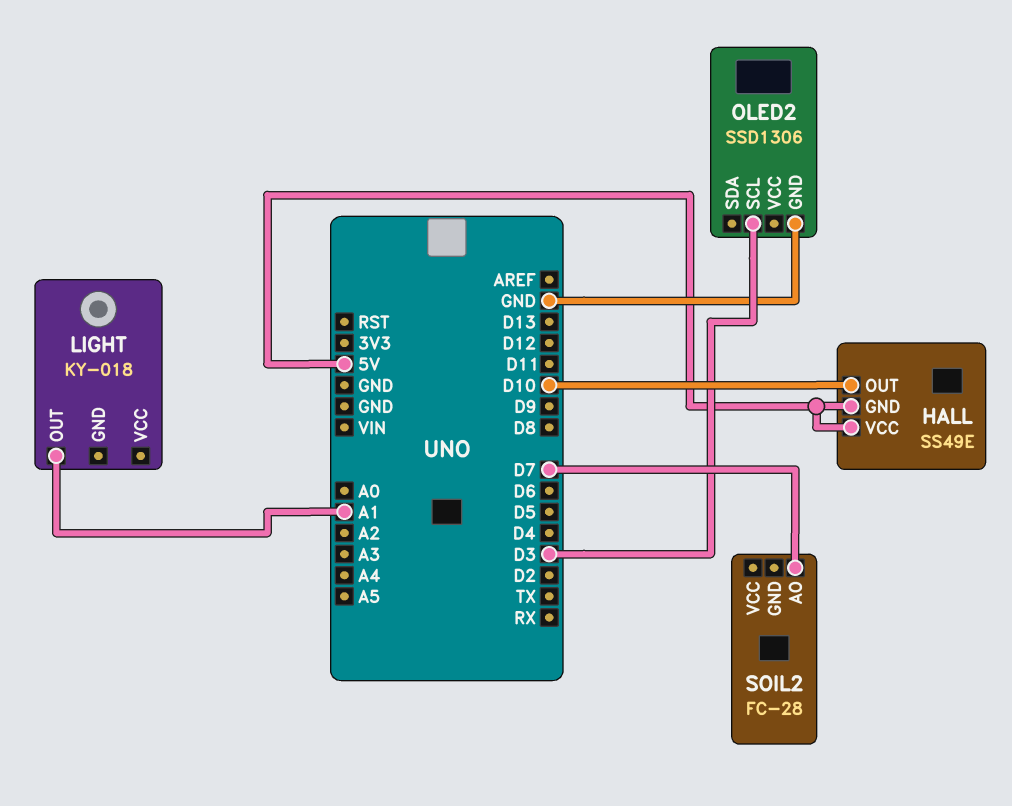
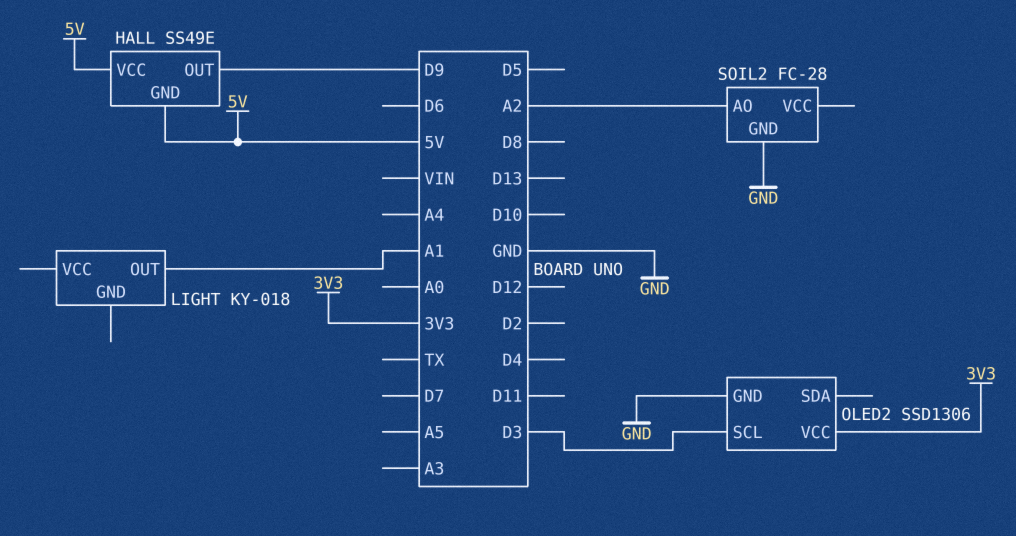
HALL pin OUT: D10 -> D9
OLED2 pin VCC: none -> 3V3
SOIL2 pin AO: D7 -> A2
SOIL2 pin GND: none -> GND

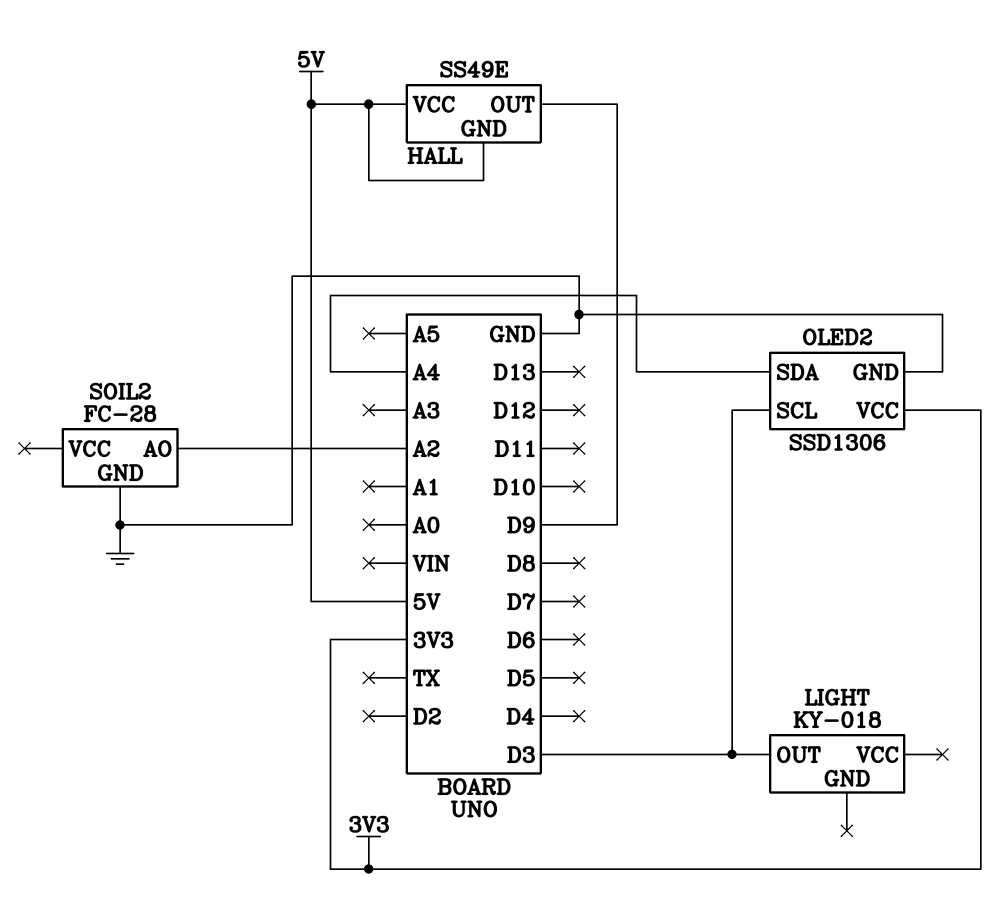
LIGHT pin OUT: A1 -> D3
OLED2 pin SDA: none -> A4

